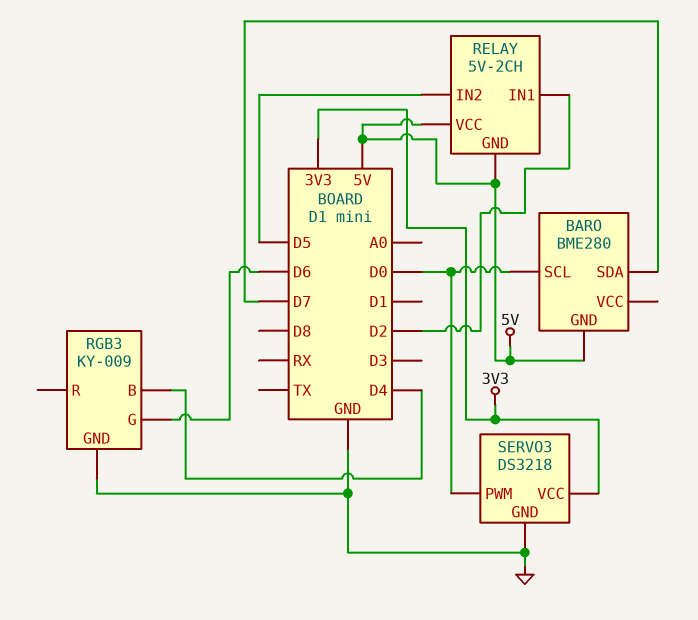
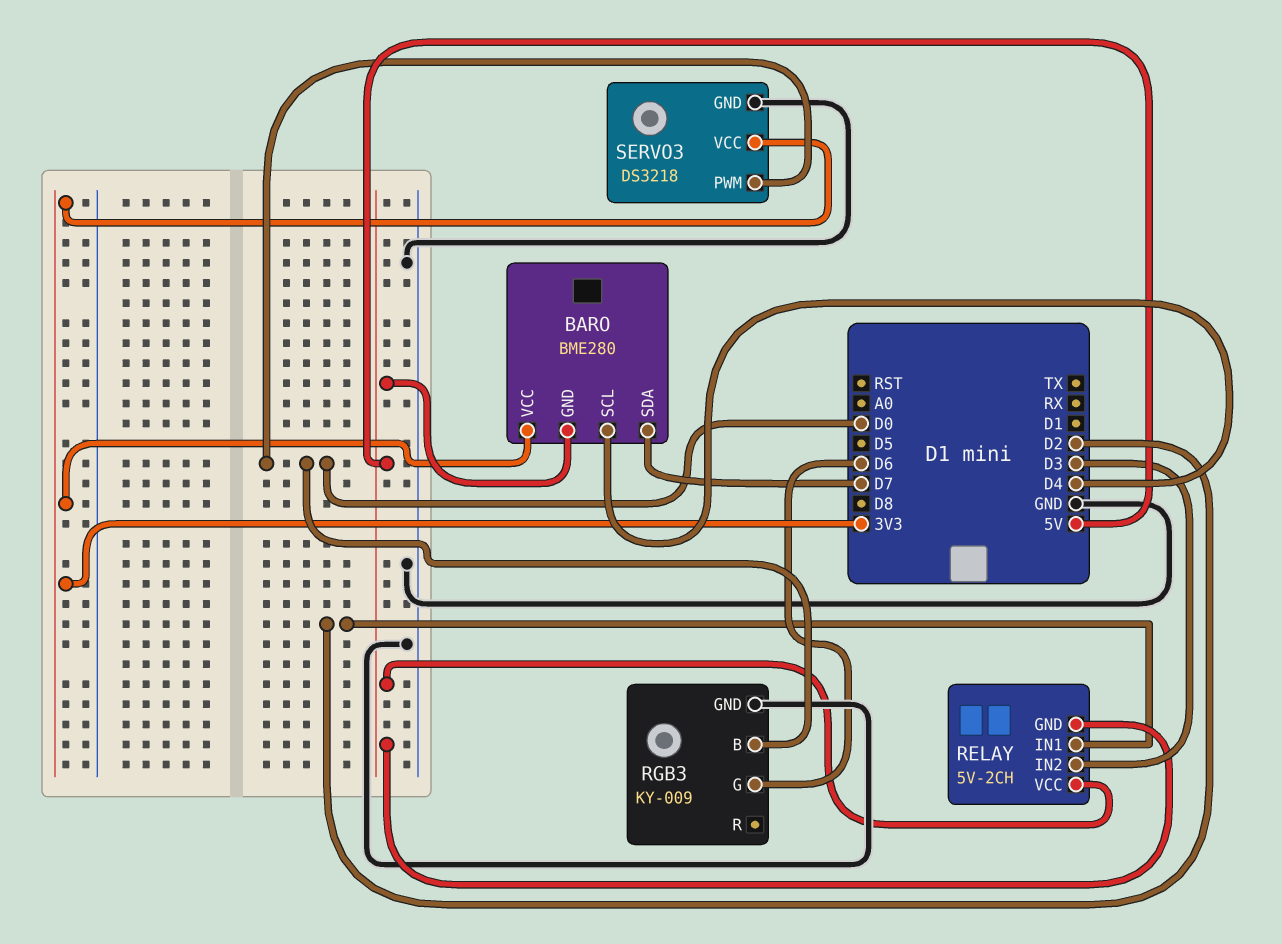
BARO pin SCL: D0 -> D4
BARO pin VCC: none -> 3V3
RELAY pin IN2: D5 -> D3
RGB3 pin B: D4 -> D0

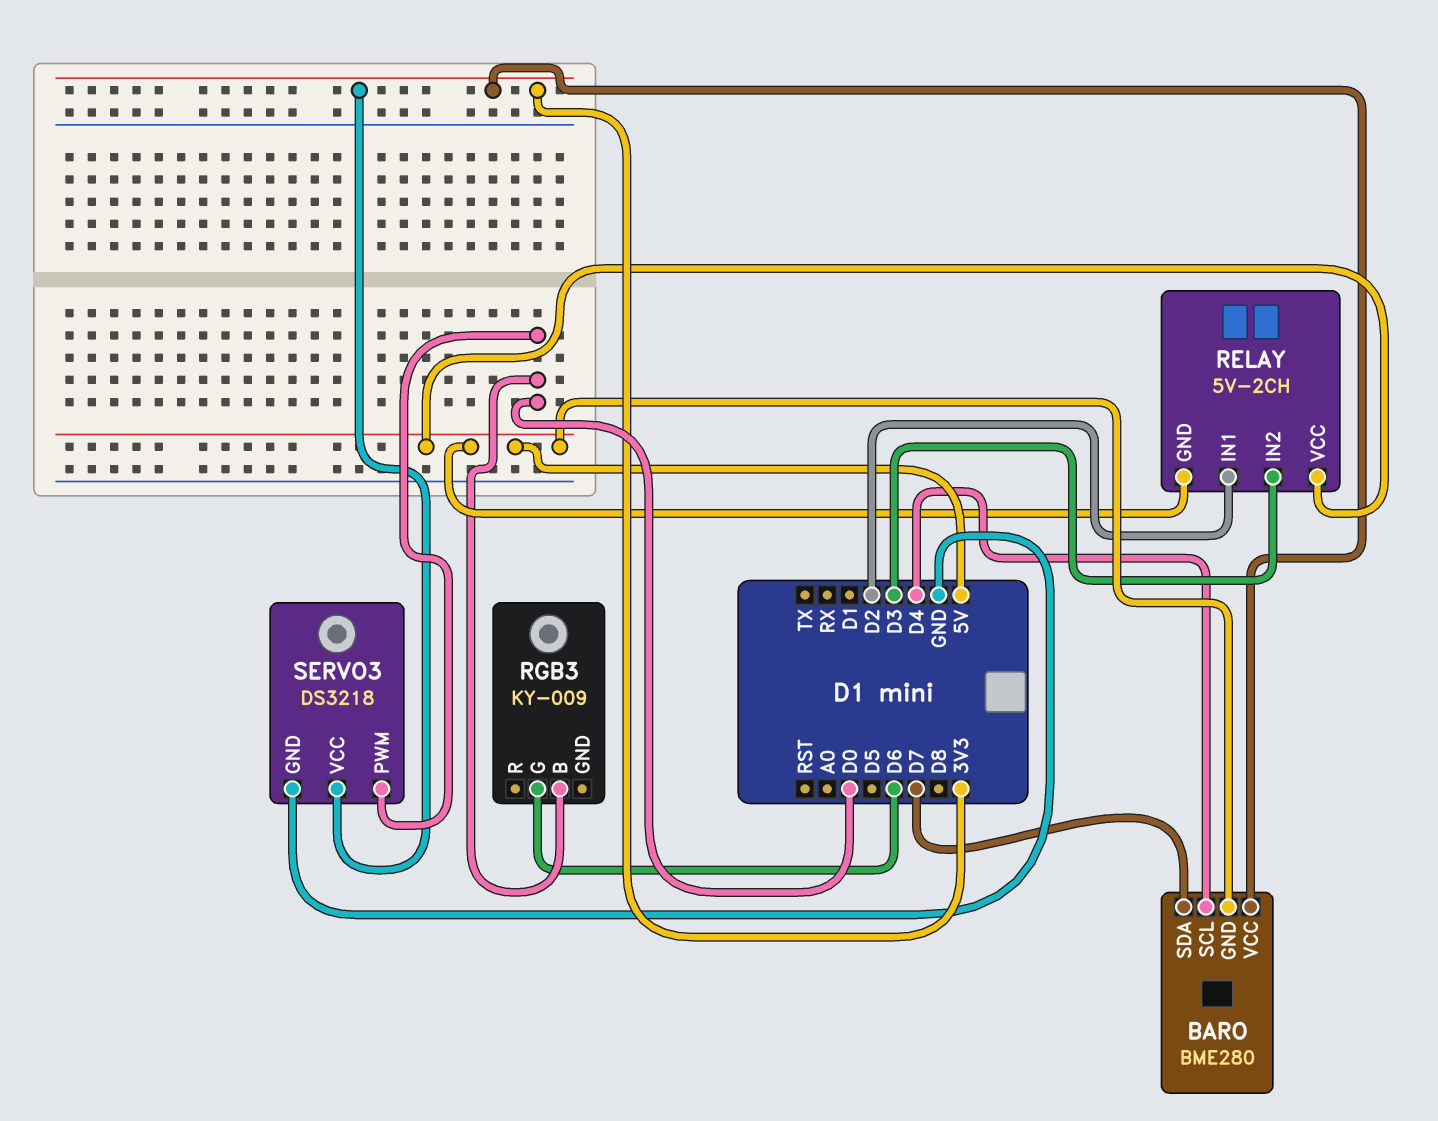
RGB3 pin GND: GND -> none

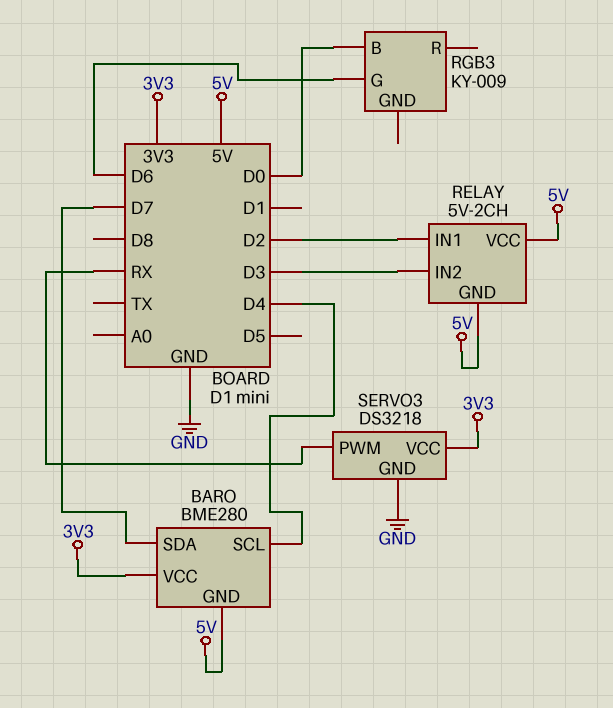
SERVO3 pin PWM: D0 -> RX

